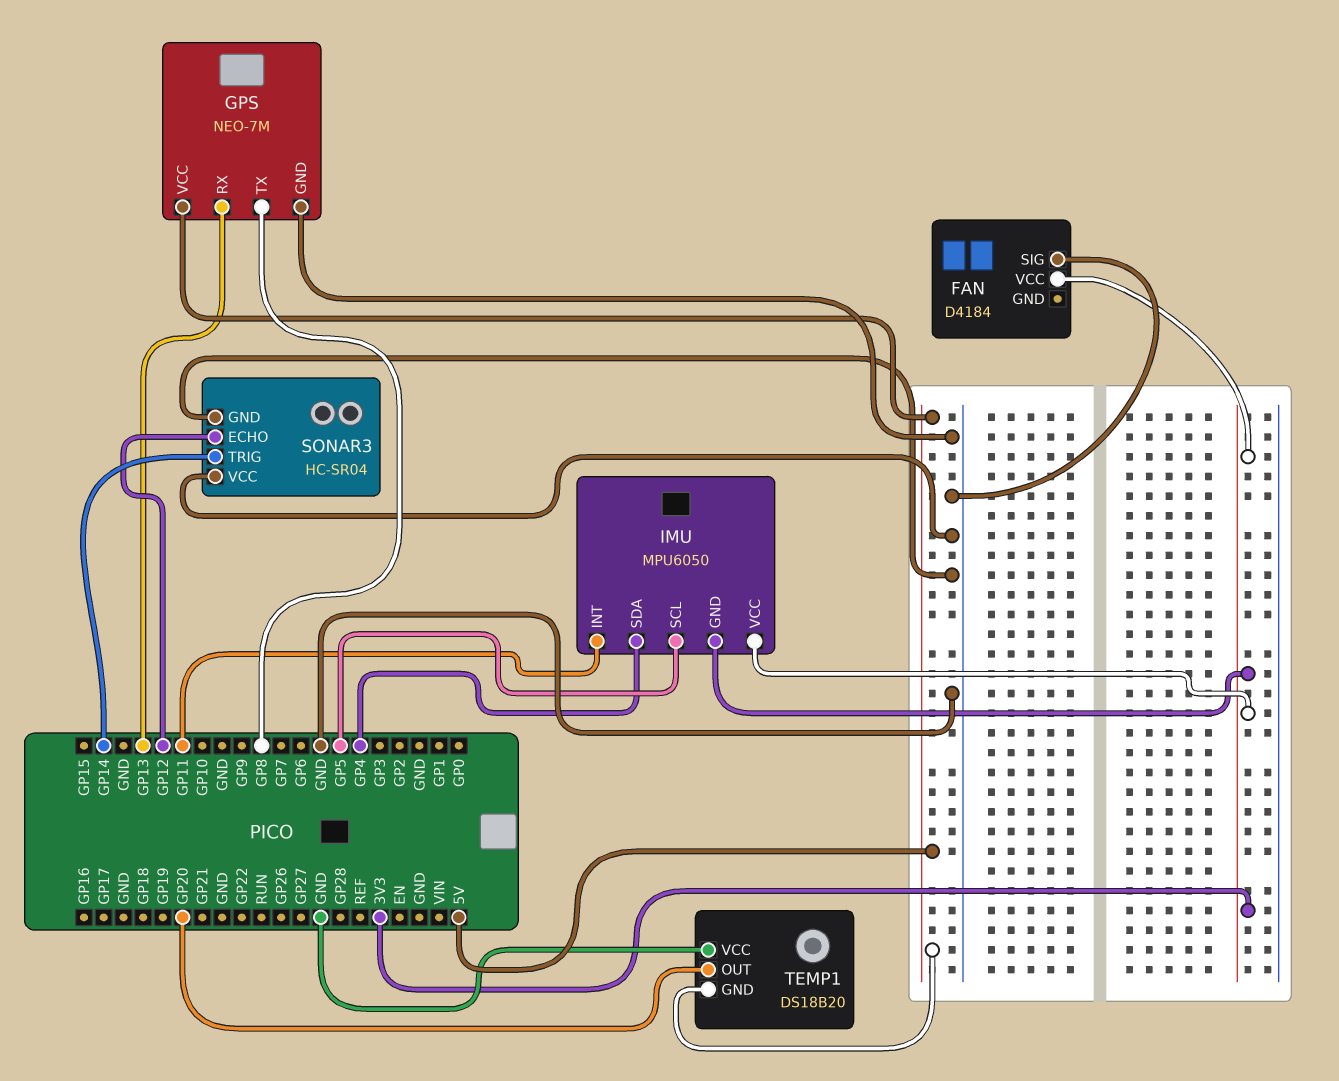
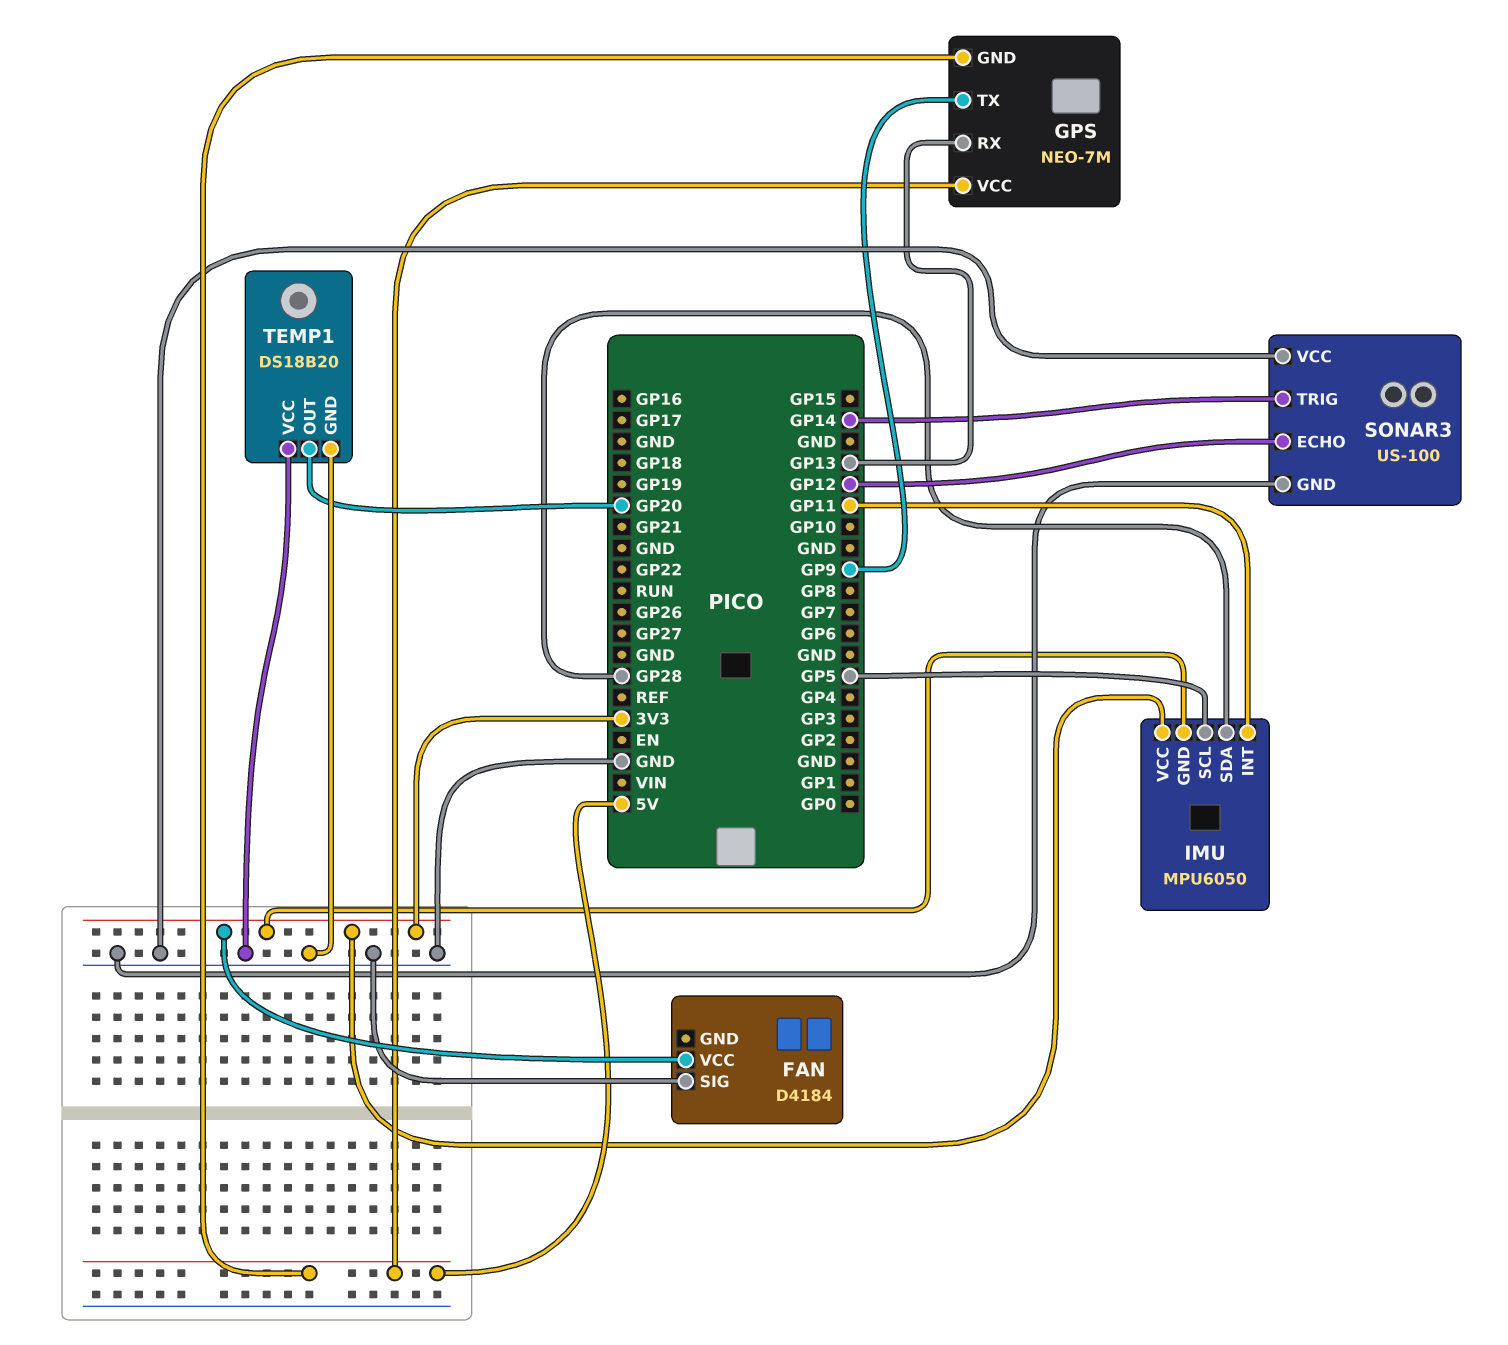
GPS pin GND: GND -> 5V
GPS pin TX: GP8 -> GP9
IMU pin SDA: GP4 -> GP28
SONAR3: HC-SR04 -> US-100
TEMP1 pin GND: 5V -> GND

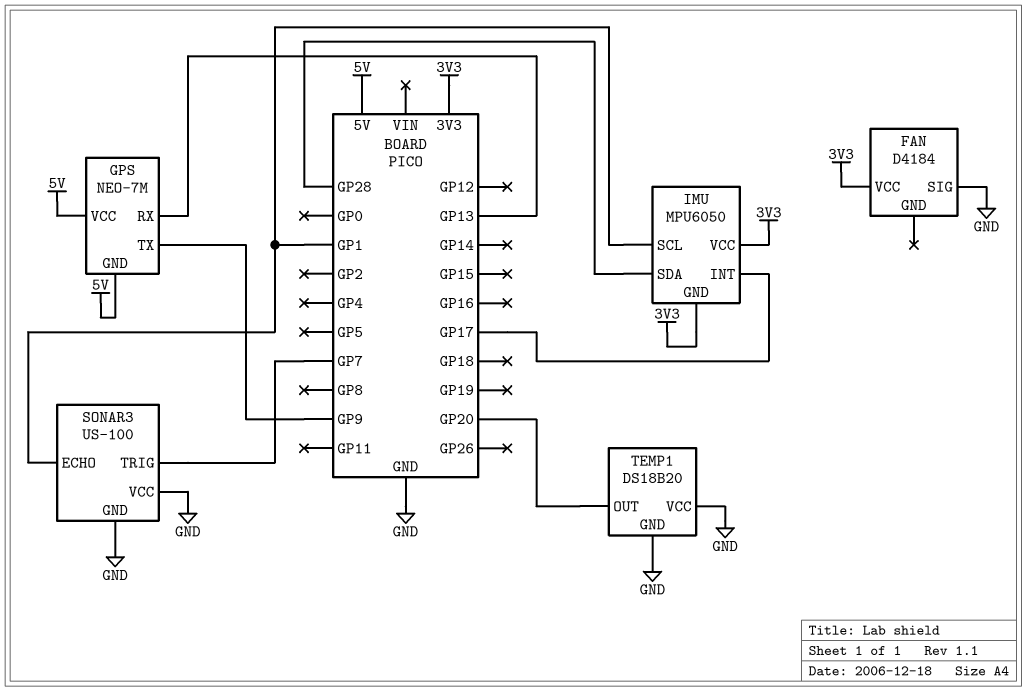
IMU pin INT: GP11 -> GP17
IMU pin SCL: GP5 -> GP1
SONAR3 pin ECHO: GP12 -> GP1
SONAR3 pin TRIG: GP14 -> GP7

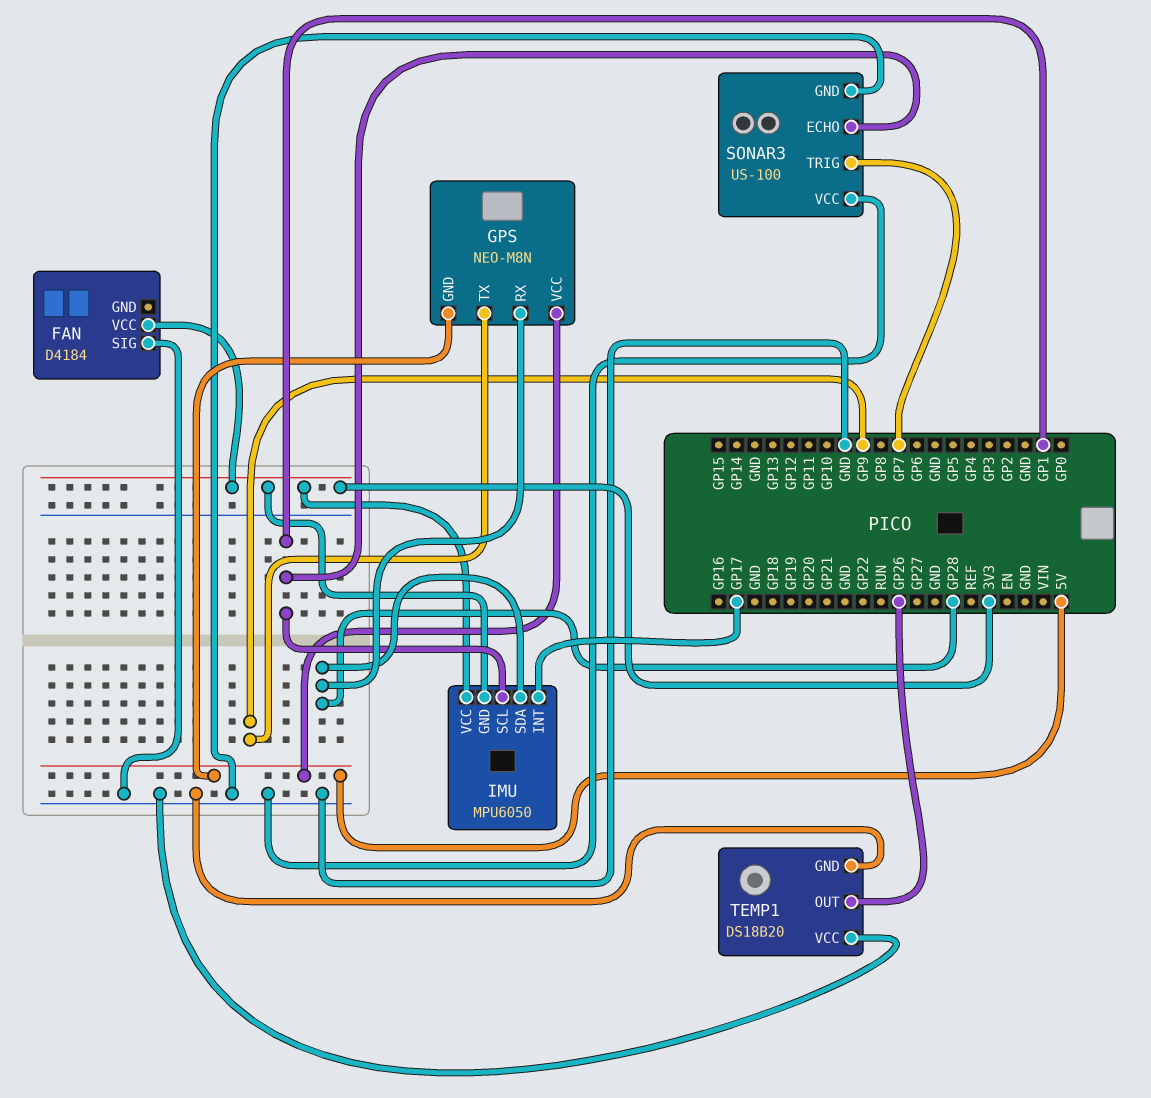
GPS: NEO-7M -> NEO-M8N
GPS pin RX: GP13 -> GP28
TEMP1 pin OUT: GP20 -> GP26

